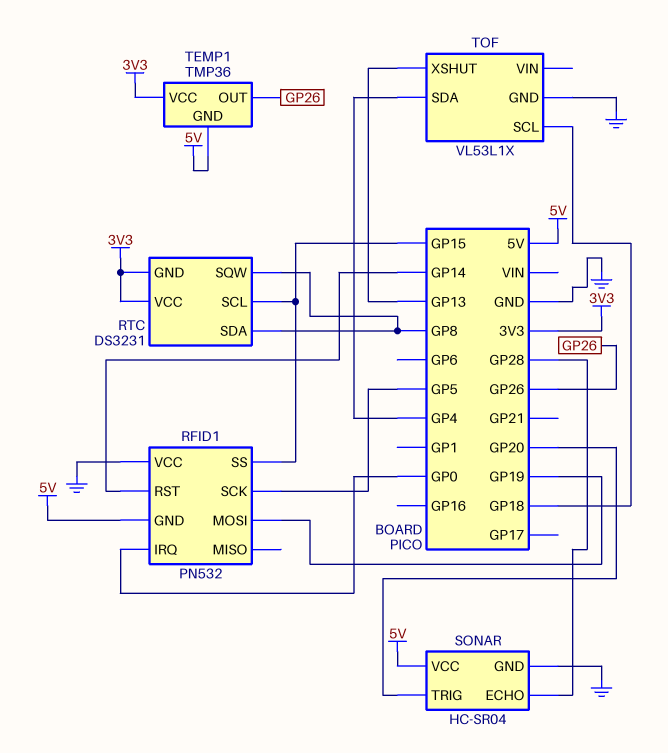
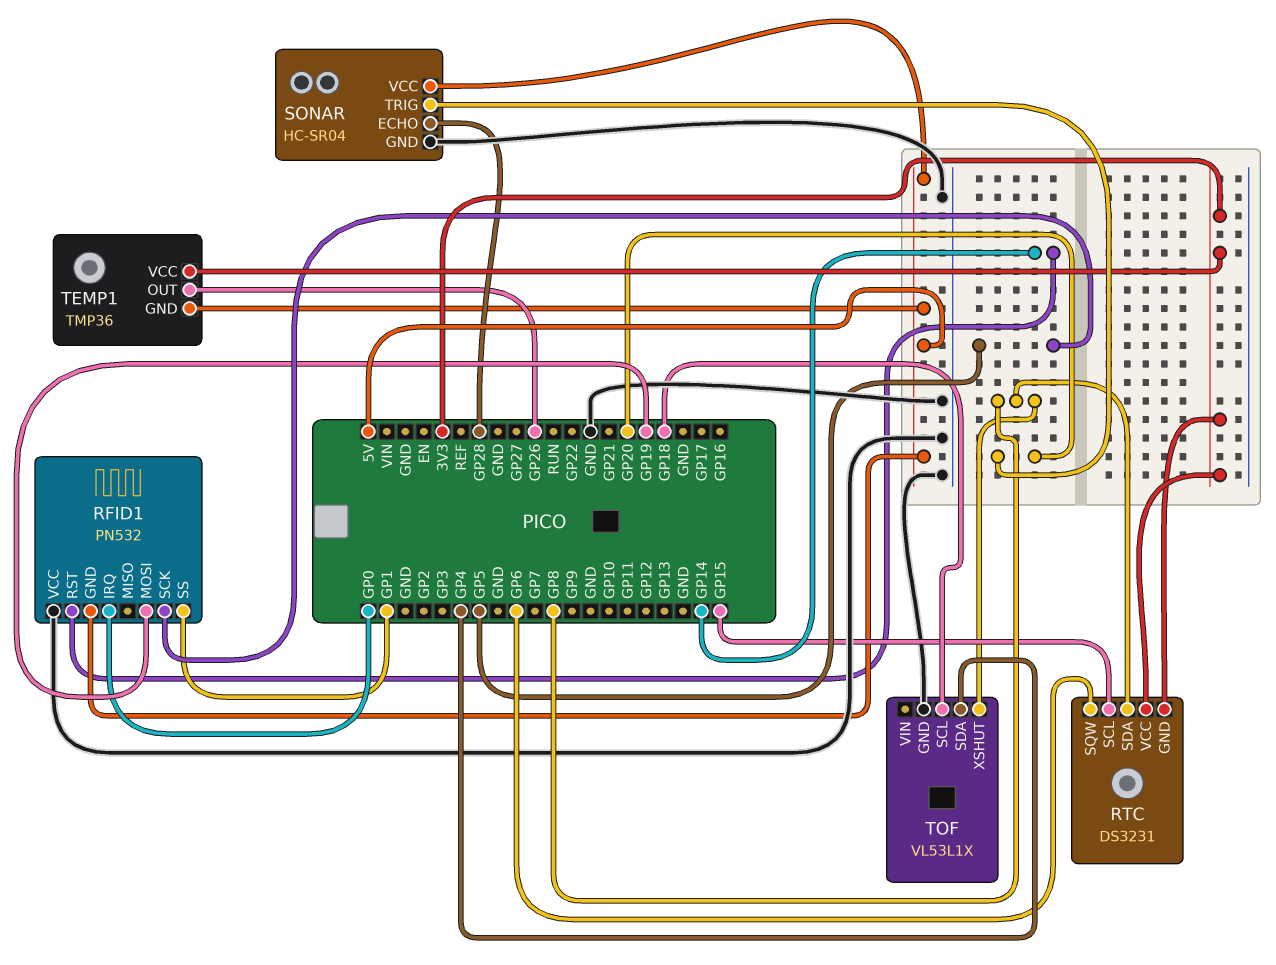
RFID1 pin SS: GP15 -> GP1
RTC pin SQW: GP8 -> GP6
TOF pin XSHUT: GP13 -> GP8

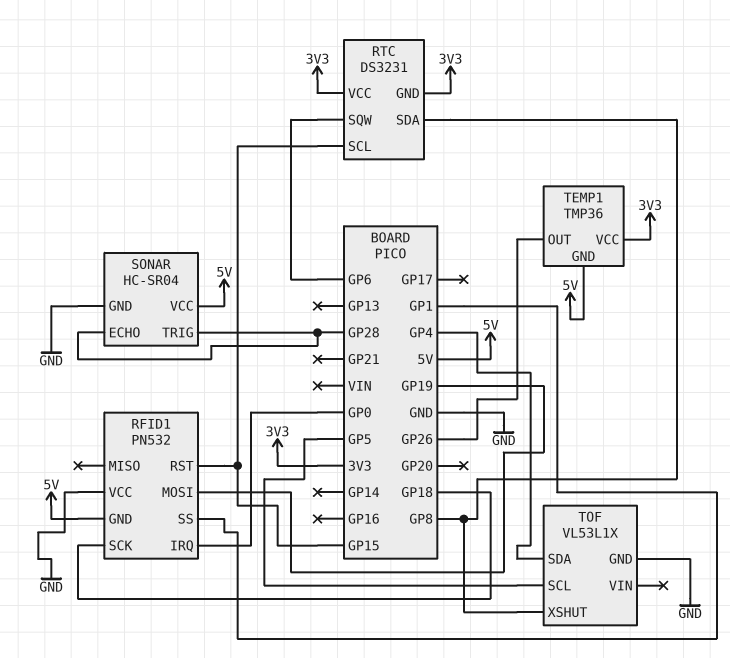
RFID1 pin RST: GP14 -> GP15
RFID1 pin SCK: GP5 -> GP18
SONAR pin TRIG: GP20 -> GP28
TOF pin SCL: GP18 -> GP5

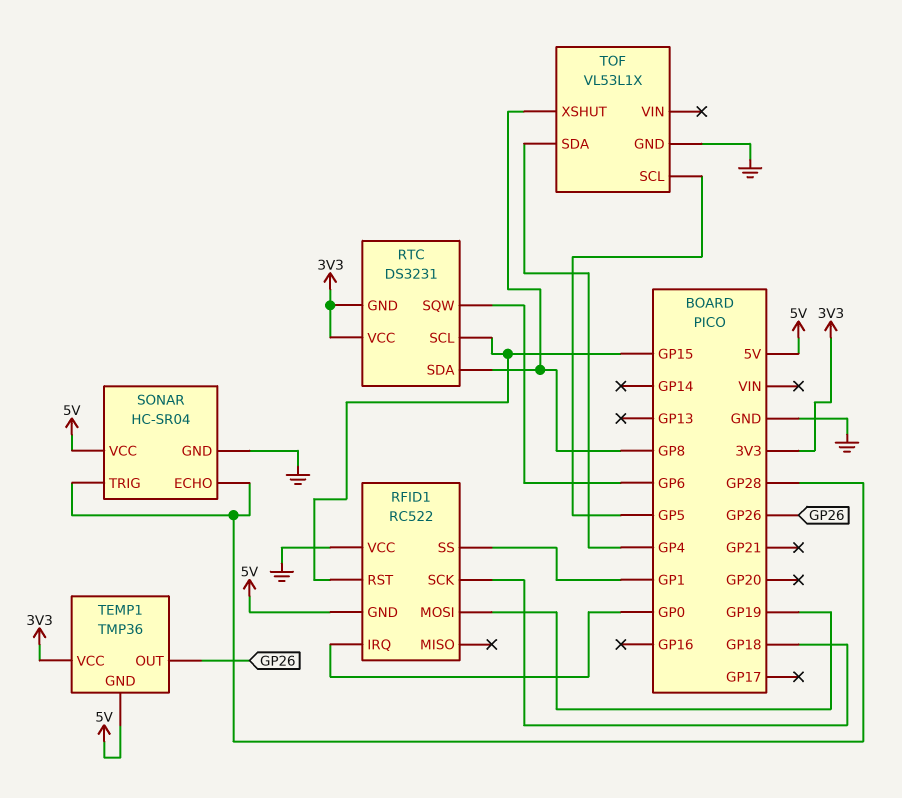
RFID1: PN532 -> RC522

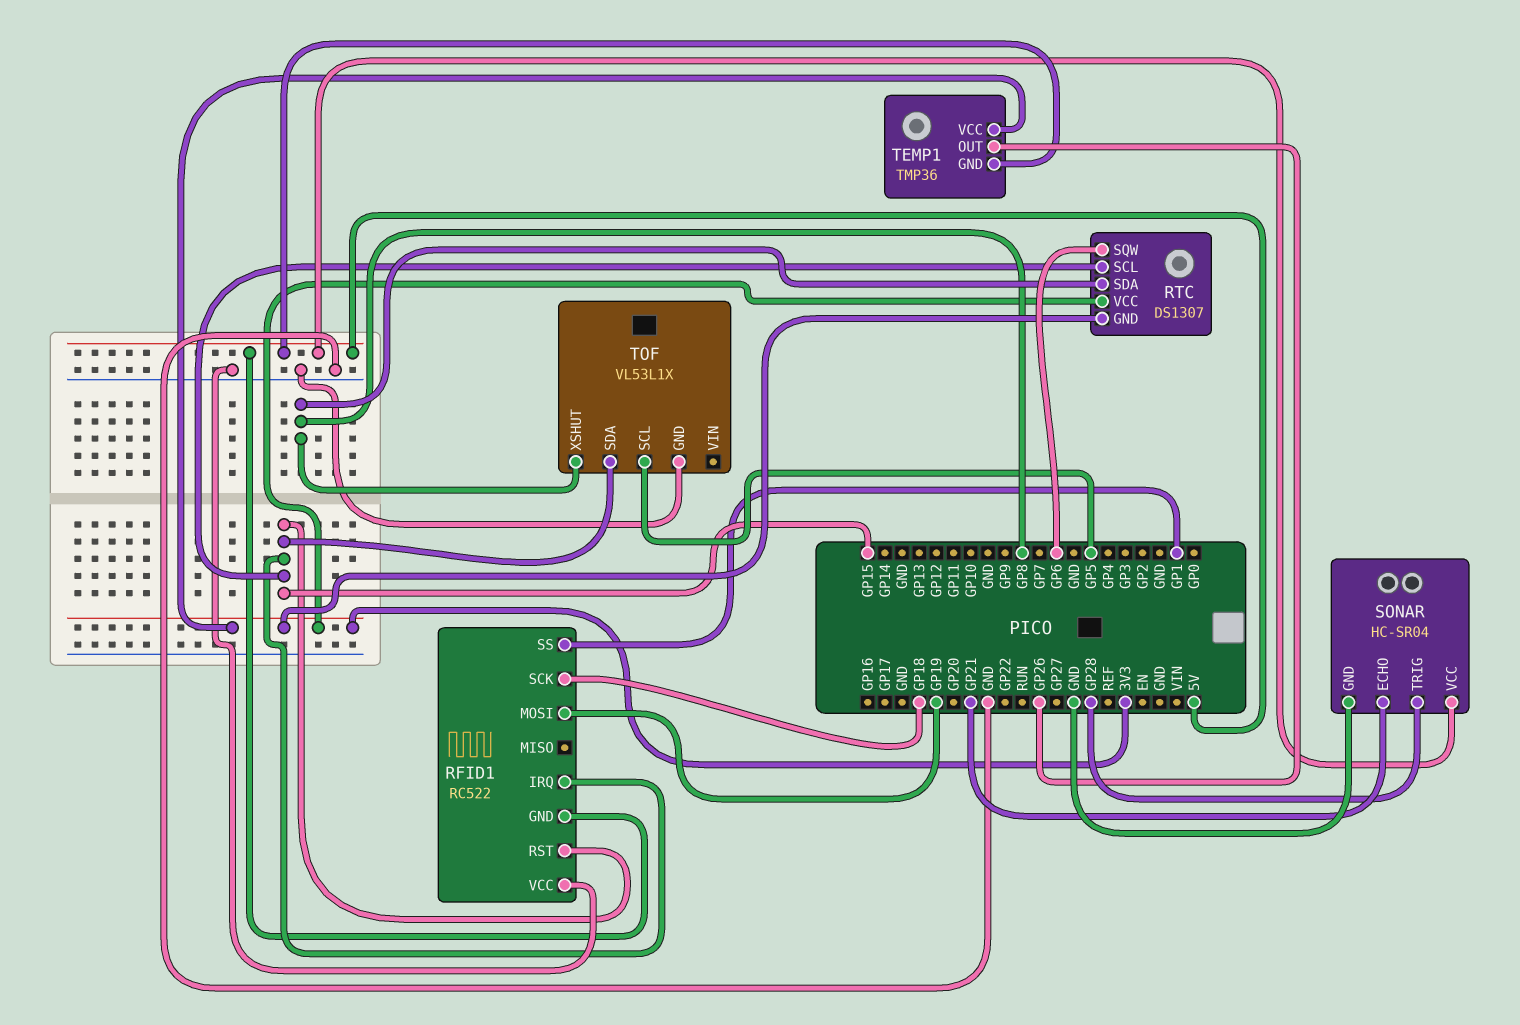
RFID1 pin IRQ: GP0 -> GP15
RTC: DS3231 -> DS1307
SONAR pin ECHO: GP28 -> GP21
TOF pin SDA: GP4 -> GP15

